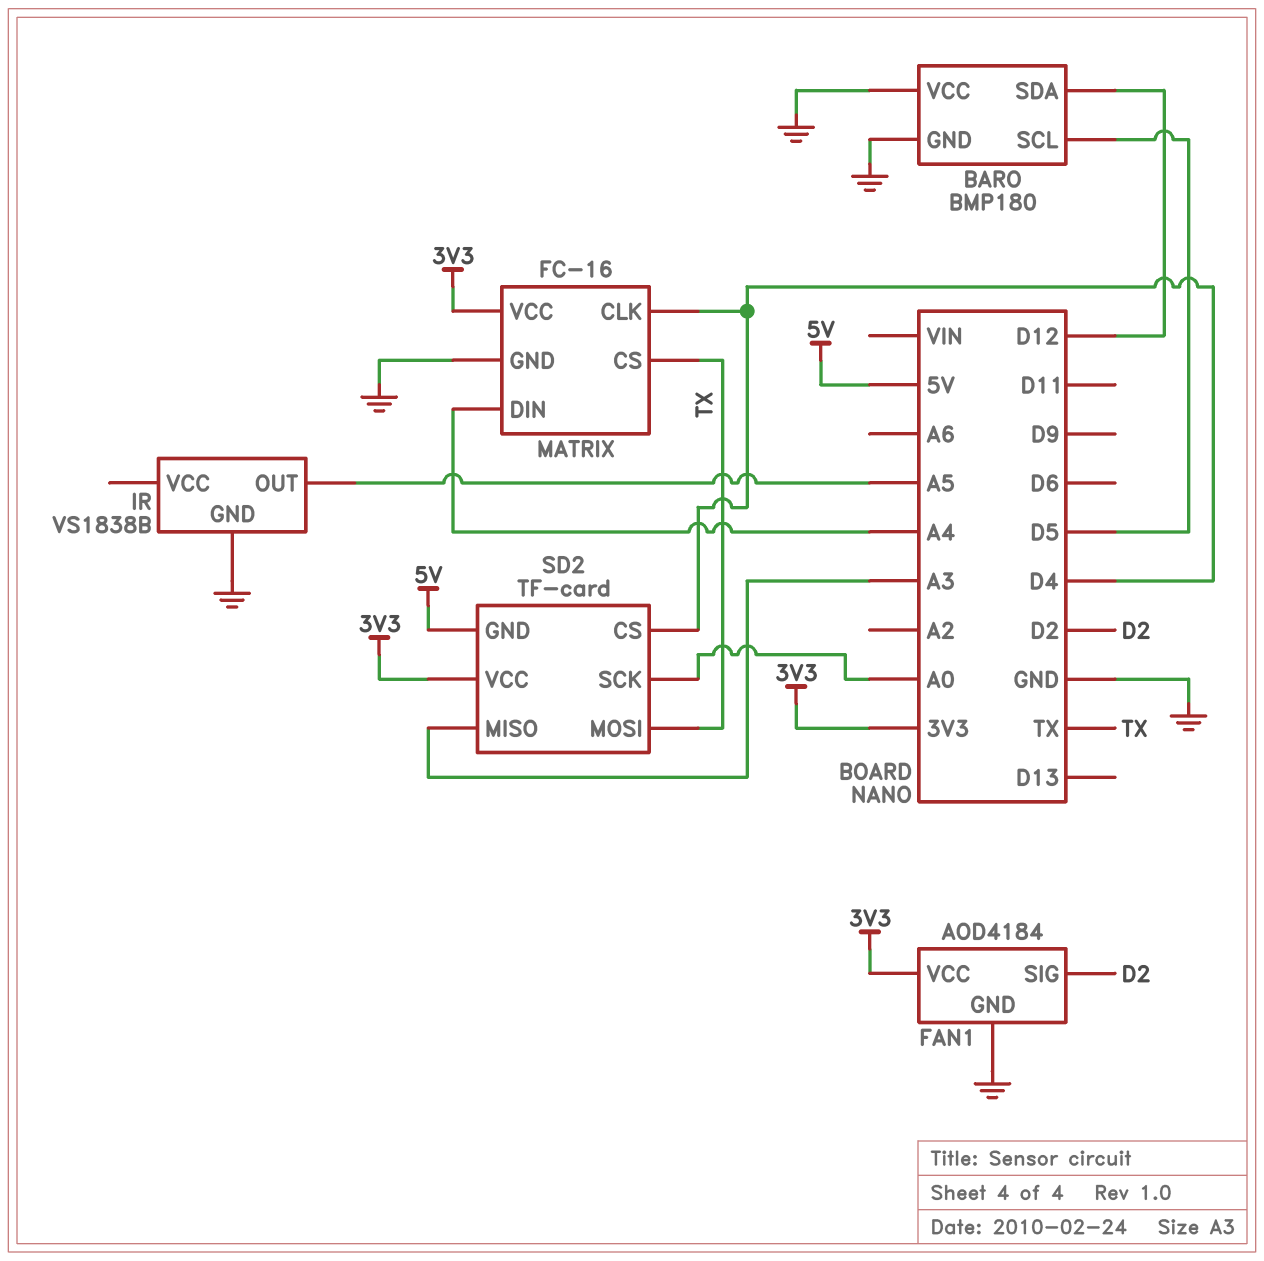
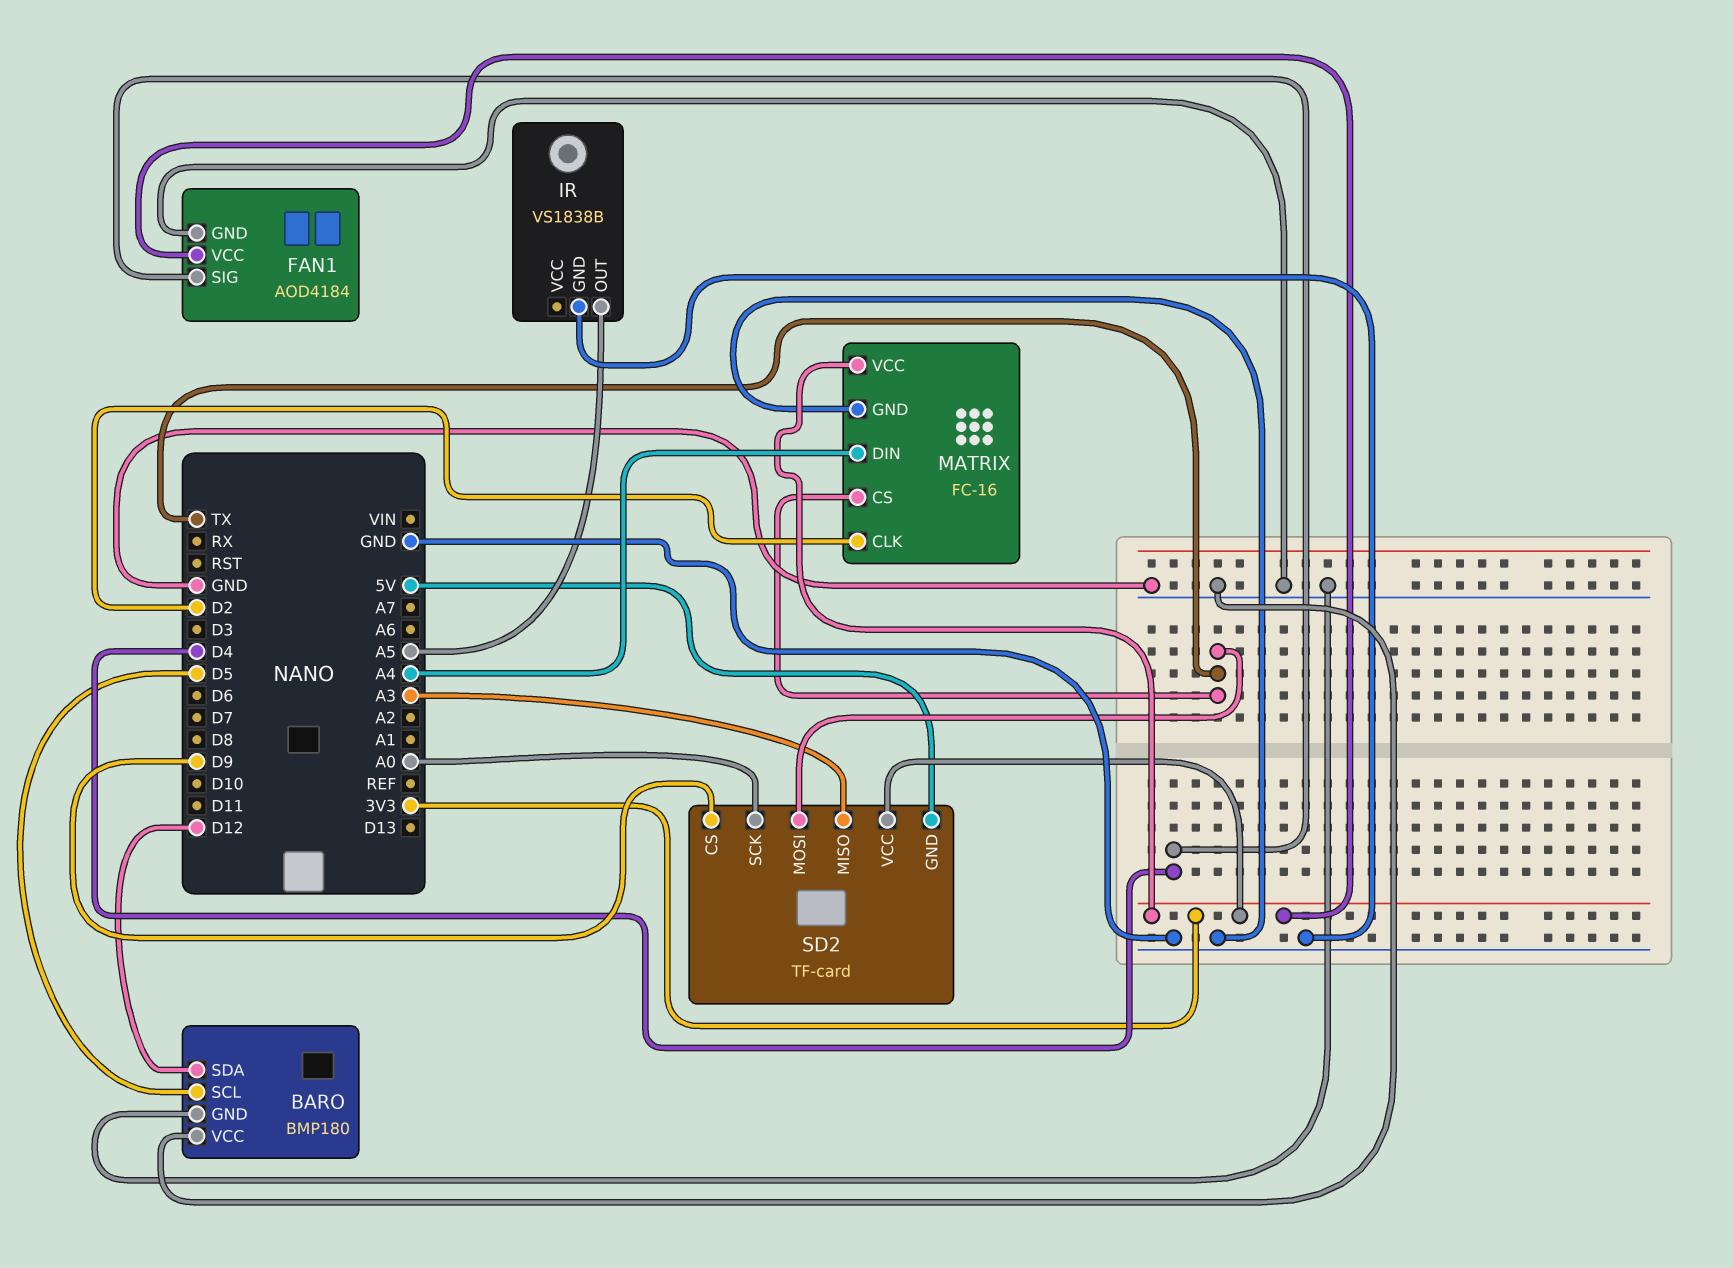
FAN1 pin SIG: D2 -> D4
MATRIX pin CLK: D4 -> D2
SD2 pin CS: D4 -> D9

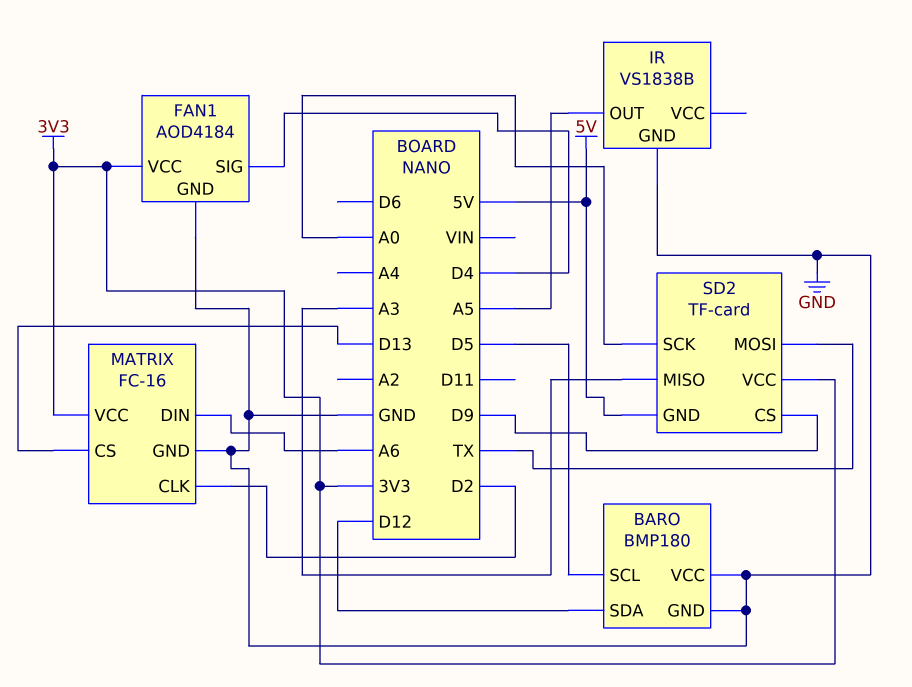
MATRIX pin CS: TX -> D13
MATRIX pin DIN: A4 -> A6

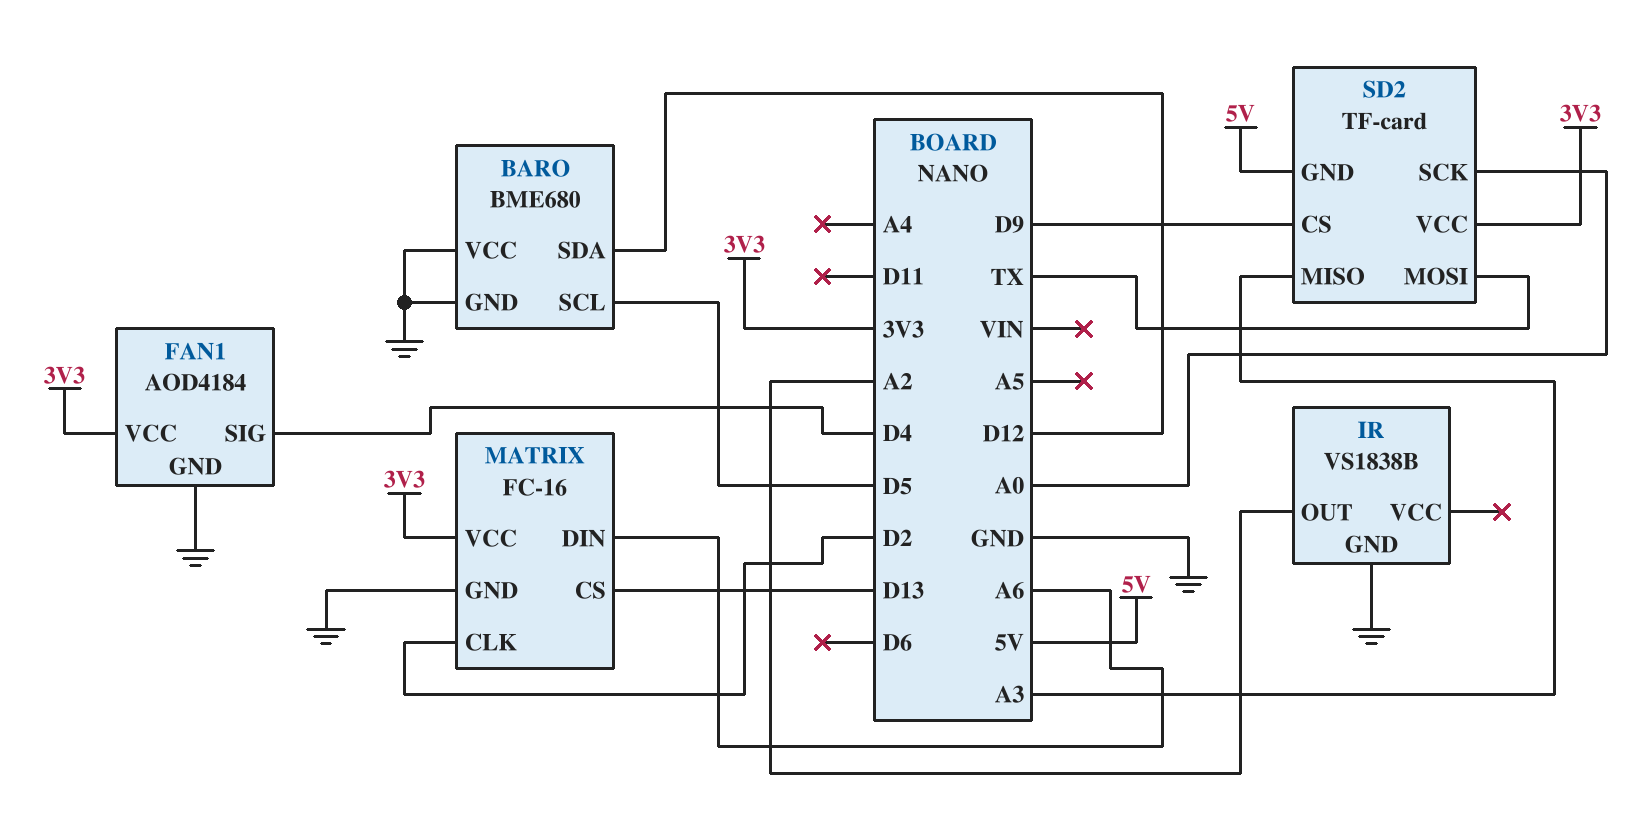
BARO: BMP180 -> BME680
IR pin OUT: A5 -> A2

